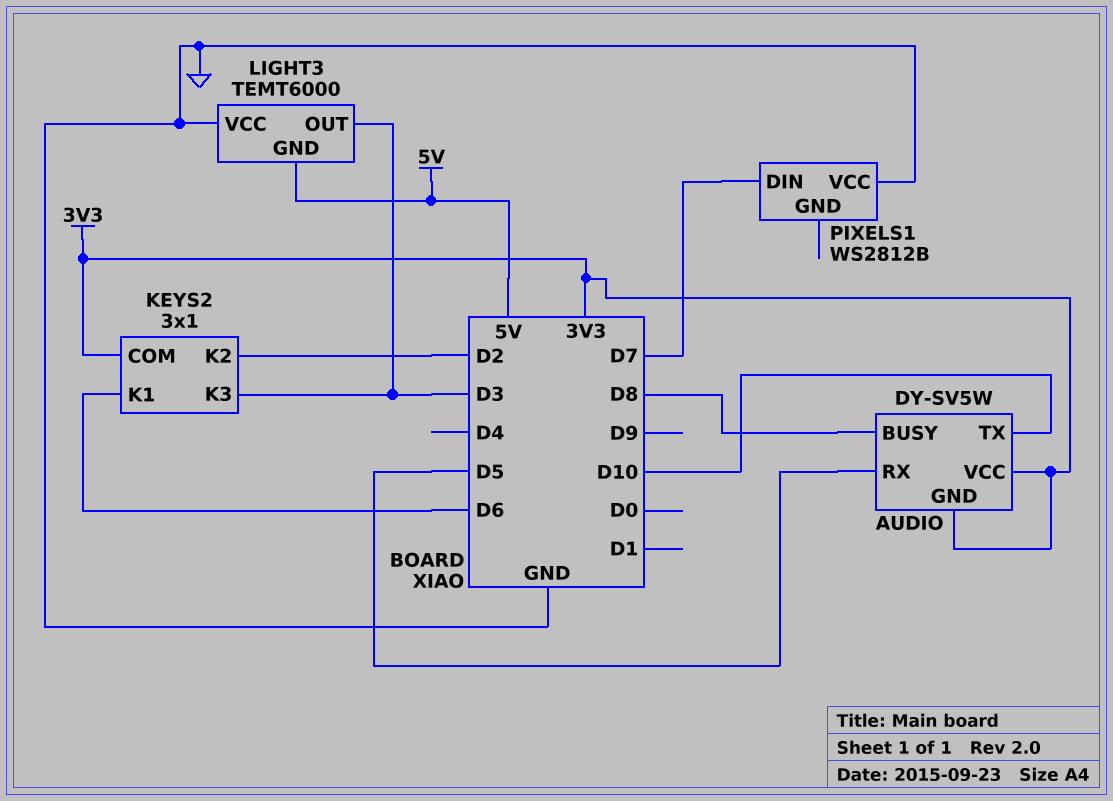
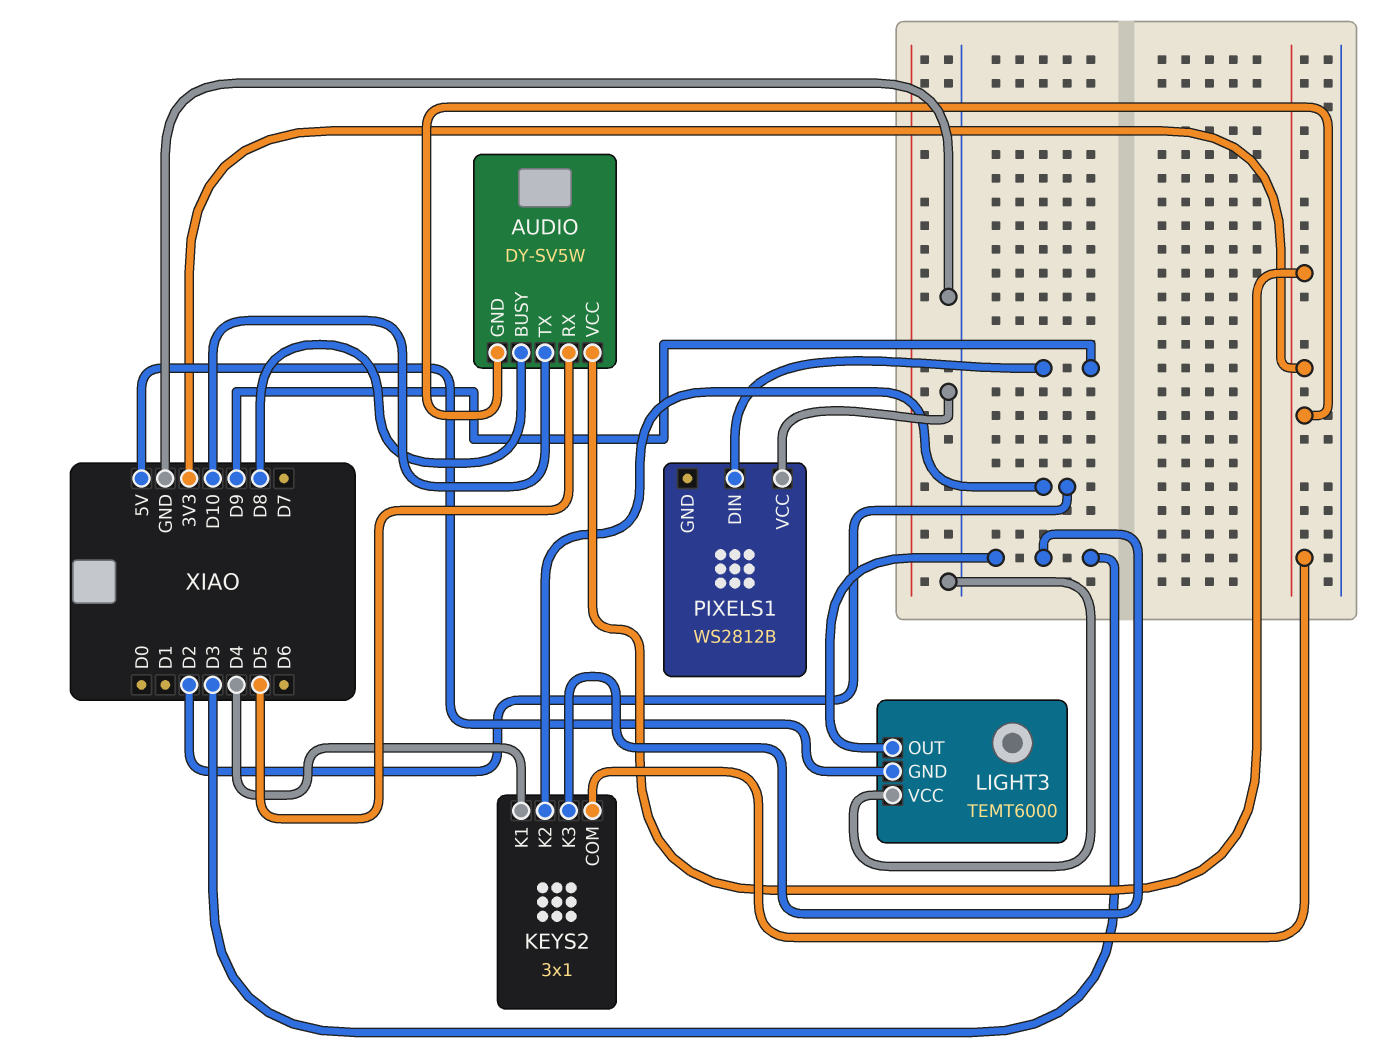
KEYS2 pin K1: D6 -> D4
PIXELS1 pin DIN: D7 -> D9

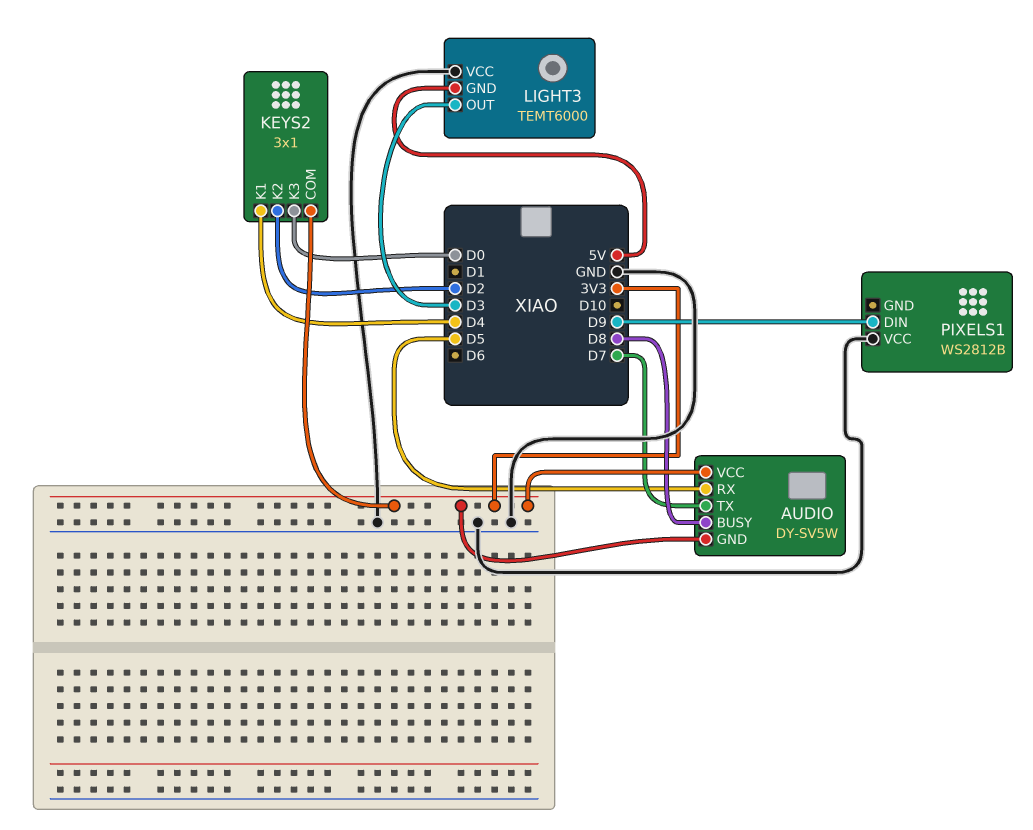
AUDIO pin TX: D10 -> D7
KEYS2 pin K3: D3 -> D0

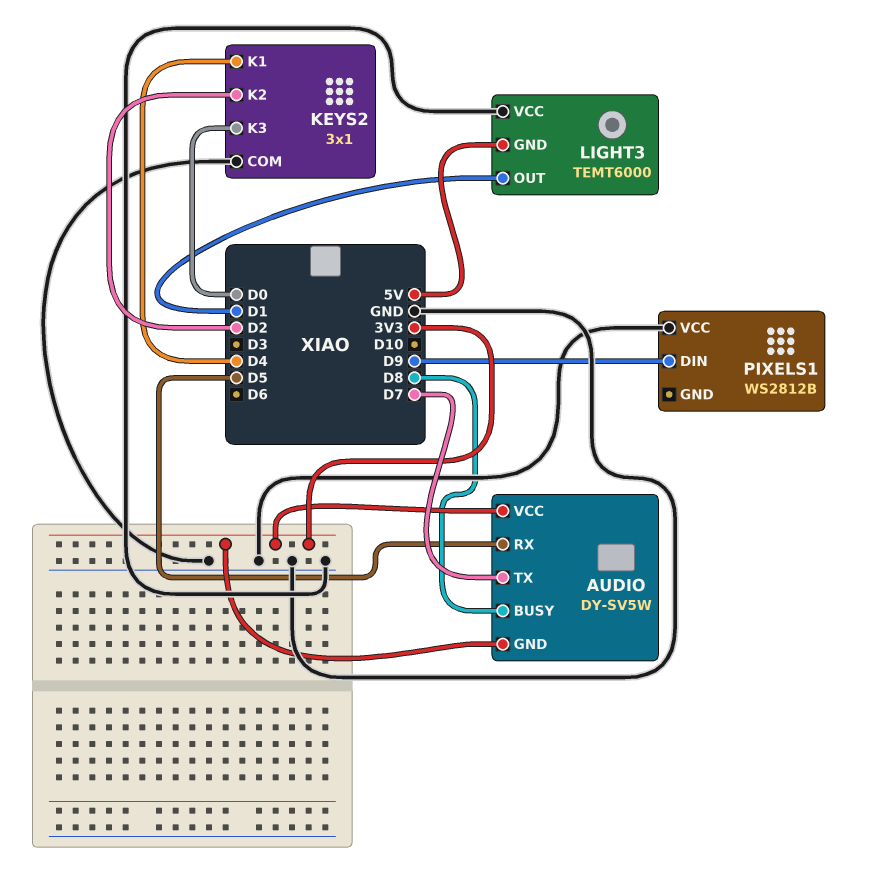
KEYS2 pin COM: 3V3 -> GND
LIGHT3 pin OUT: D3 -> D1

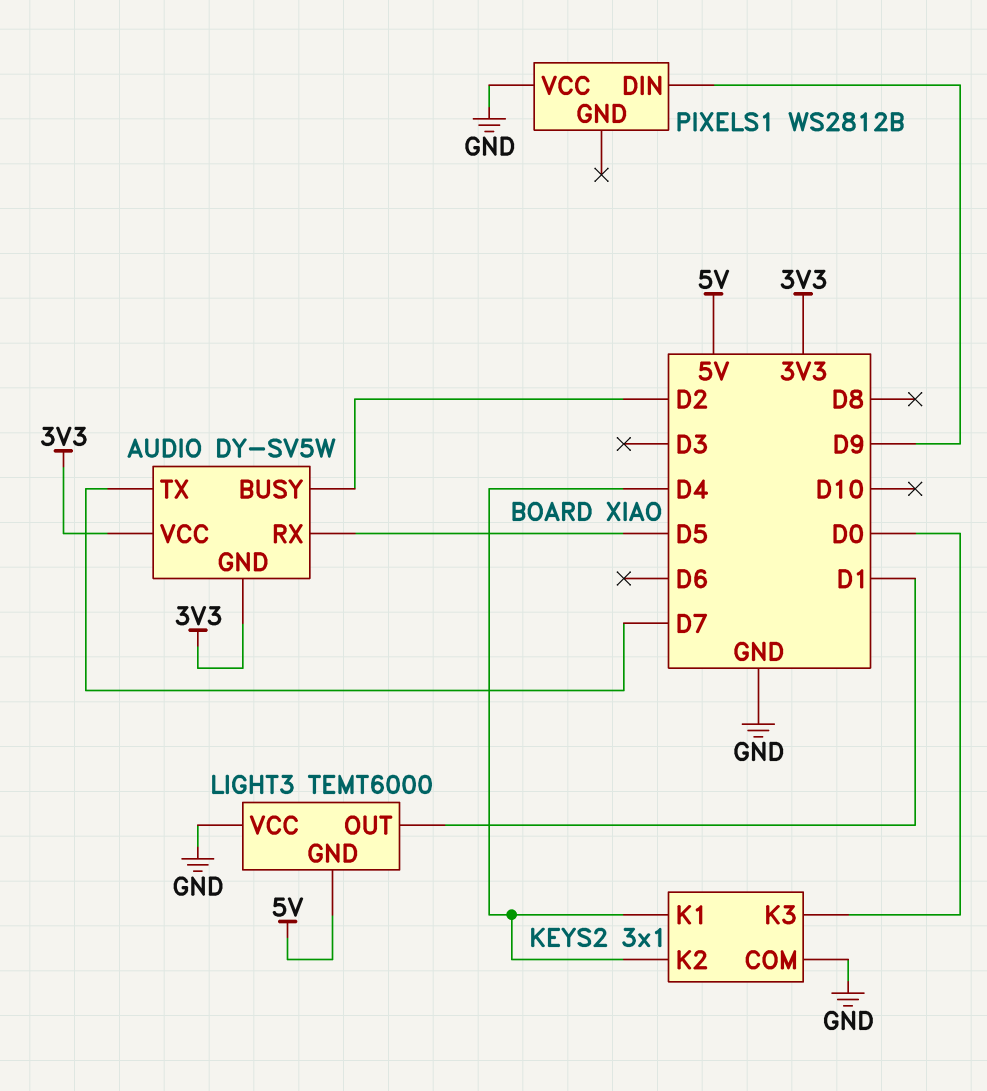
AUDIO pin BUSY: D8 -> D2
KEYS2 pin K2: D2 -> D4

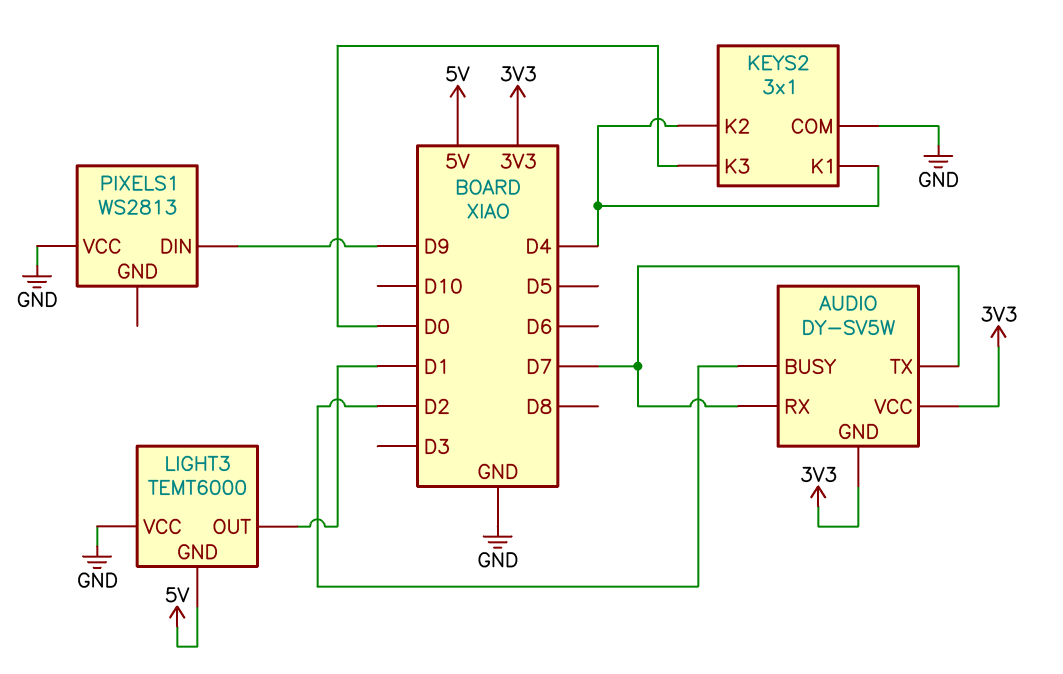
AUDIO pin RX: D5 -> D7
PIXELS1: WS2812B -> WS2813

